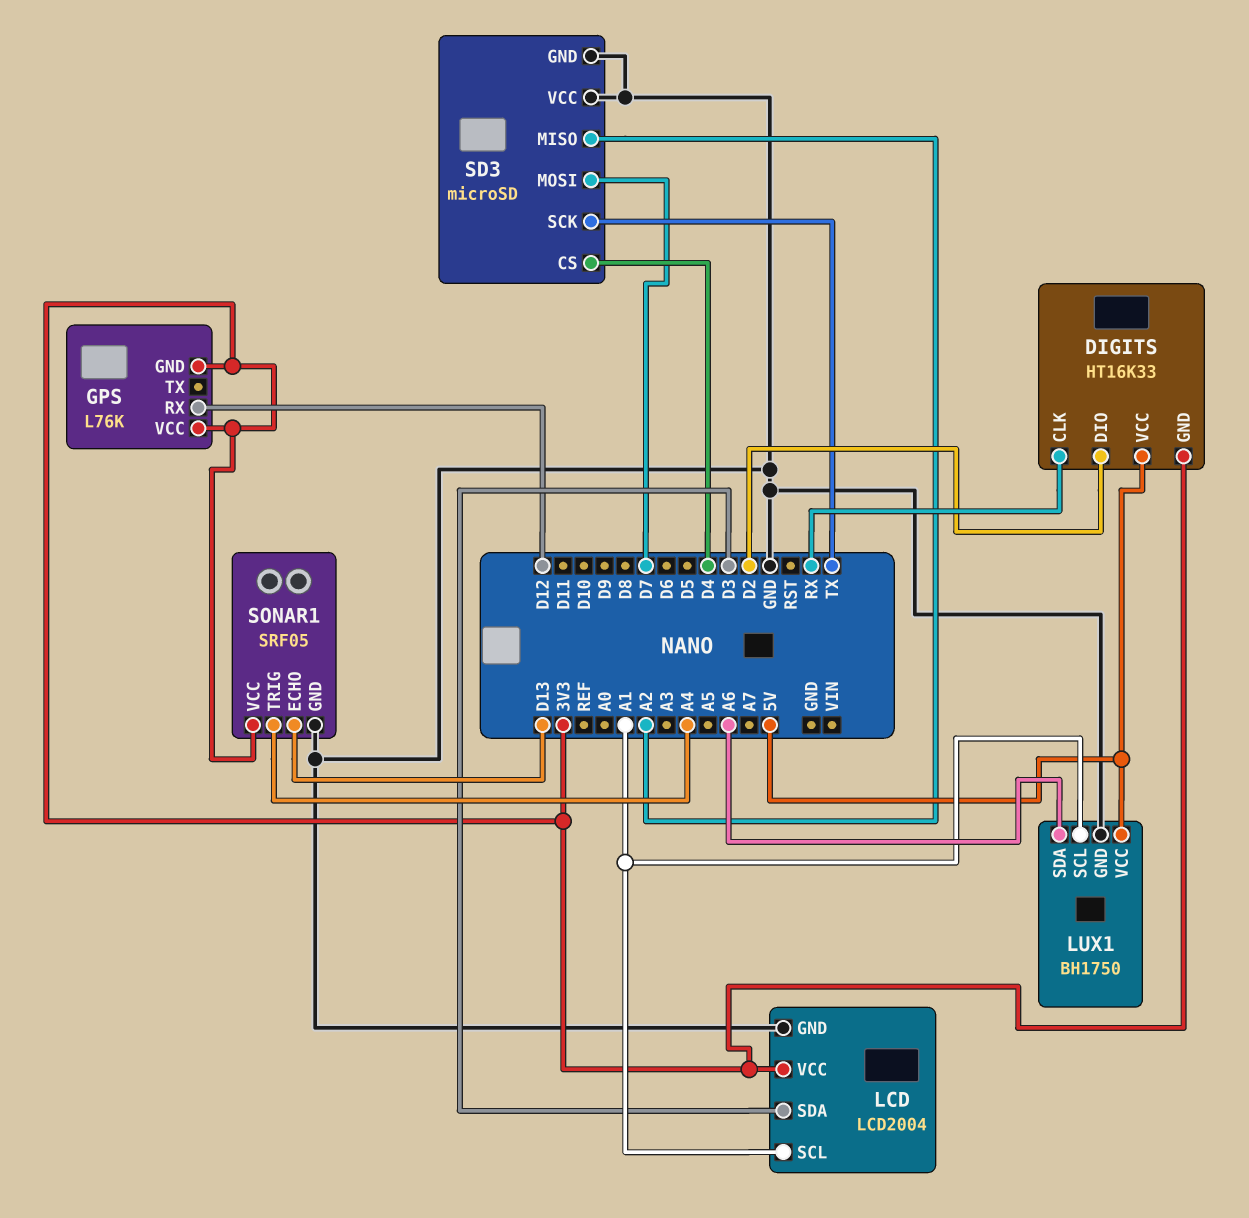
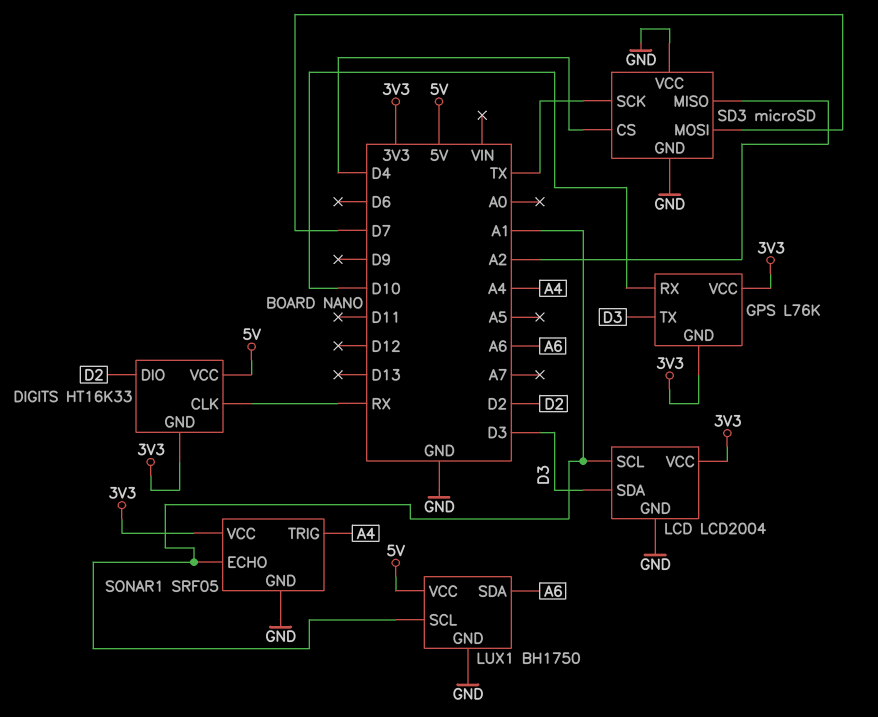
GPS pin RX: D12 -> D10
GPS pin TX: none -> D3
SONAR1 pin ECHO: D13 -> A1

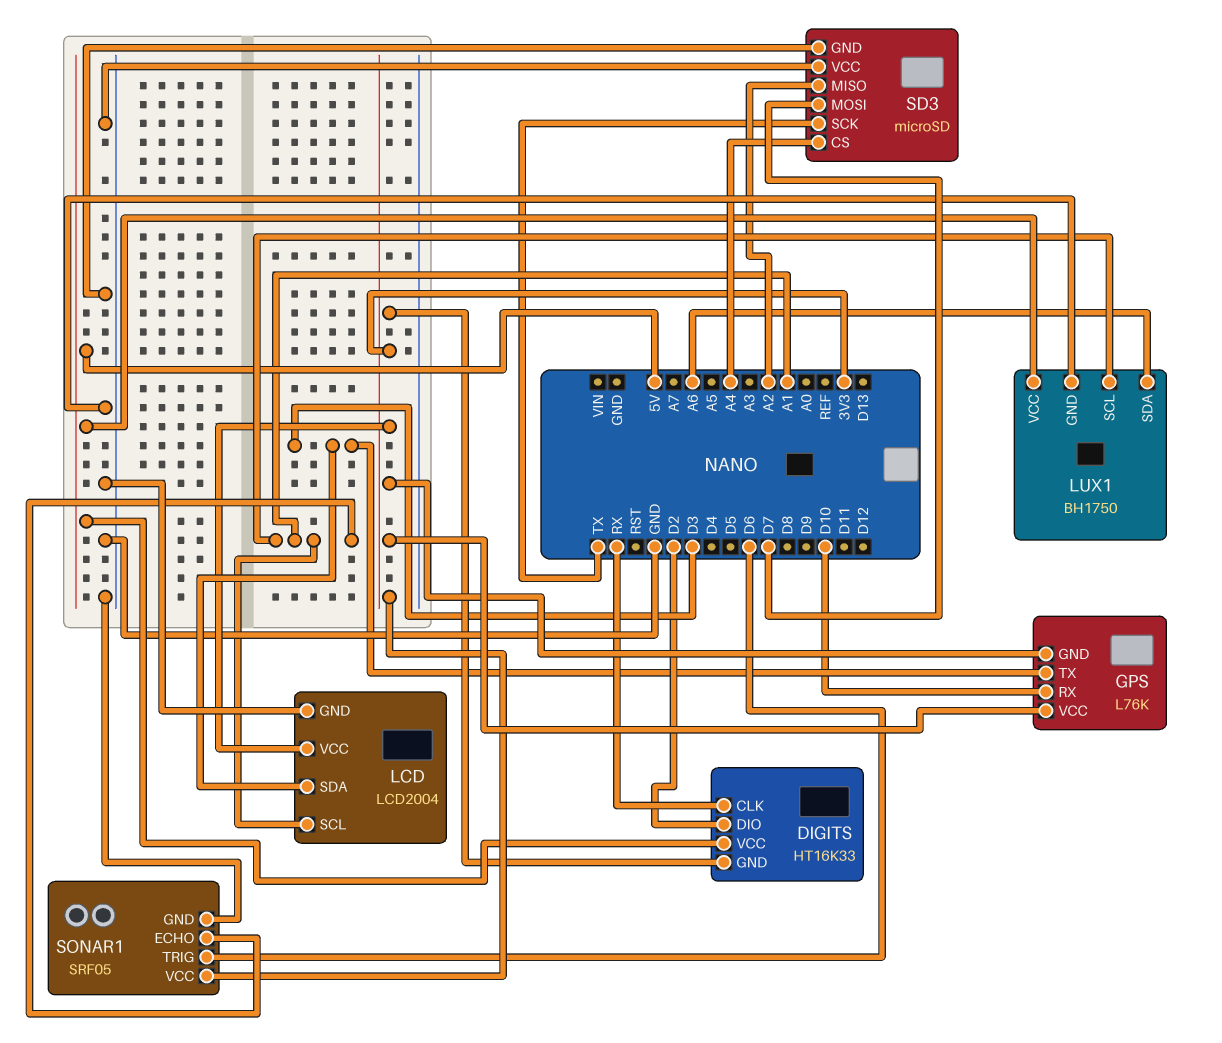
SD3 pin CS: D4 -> A4
SONAR1 pin TRIG: A4 -> D6

